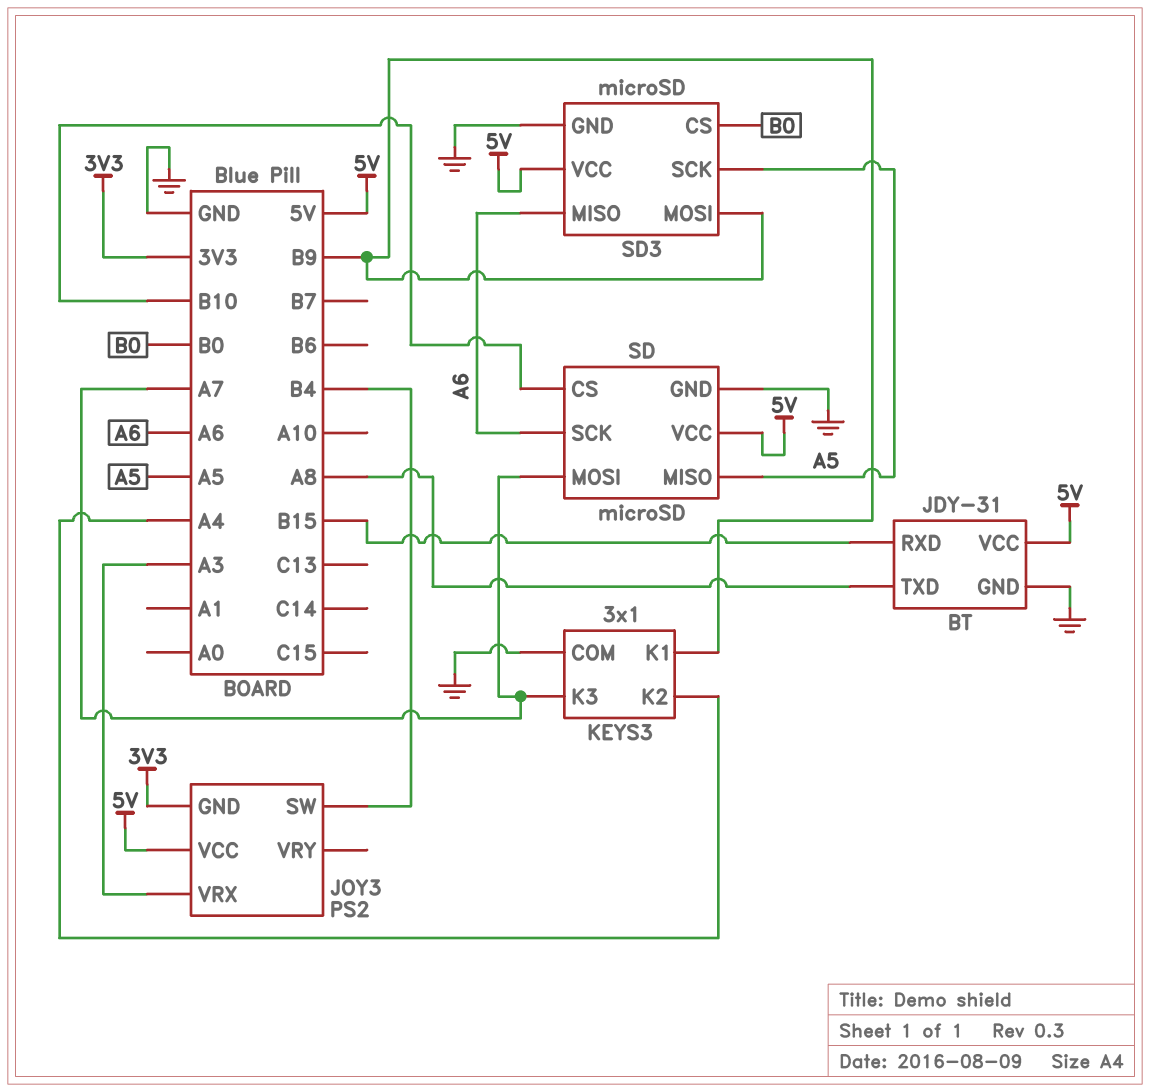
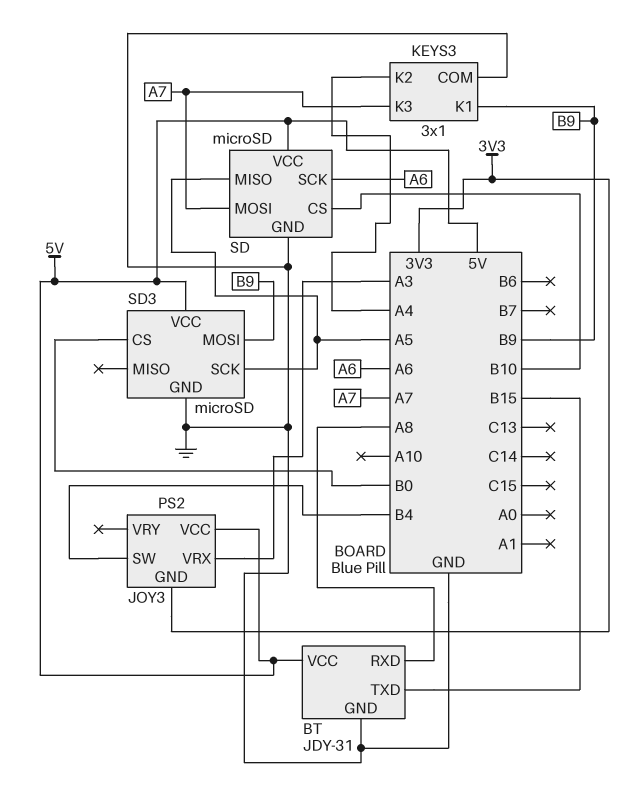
BT pin RXD: B15 -> A8
BT pin TXD: A8 -> B15
SD3 pin MISO: A6 -> none

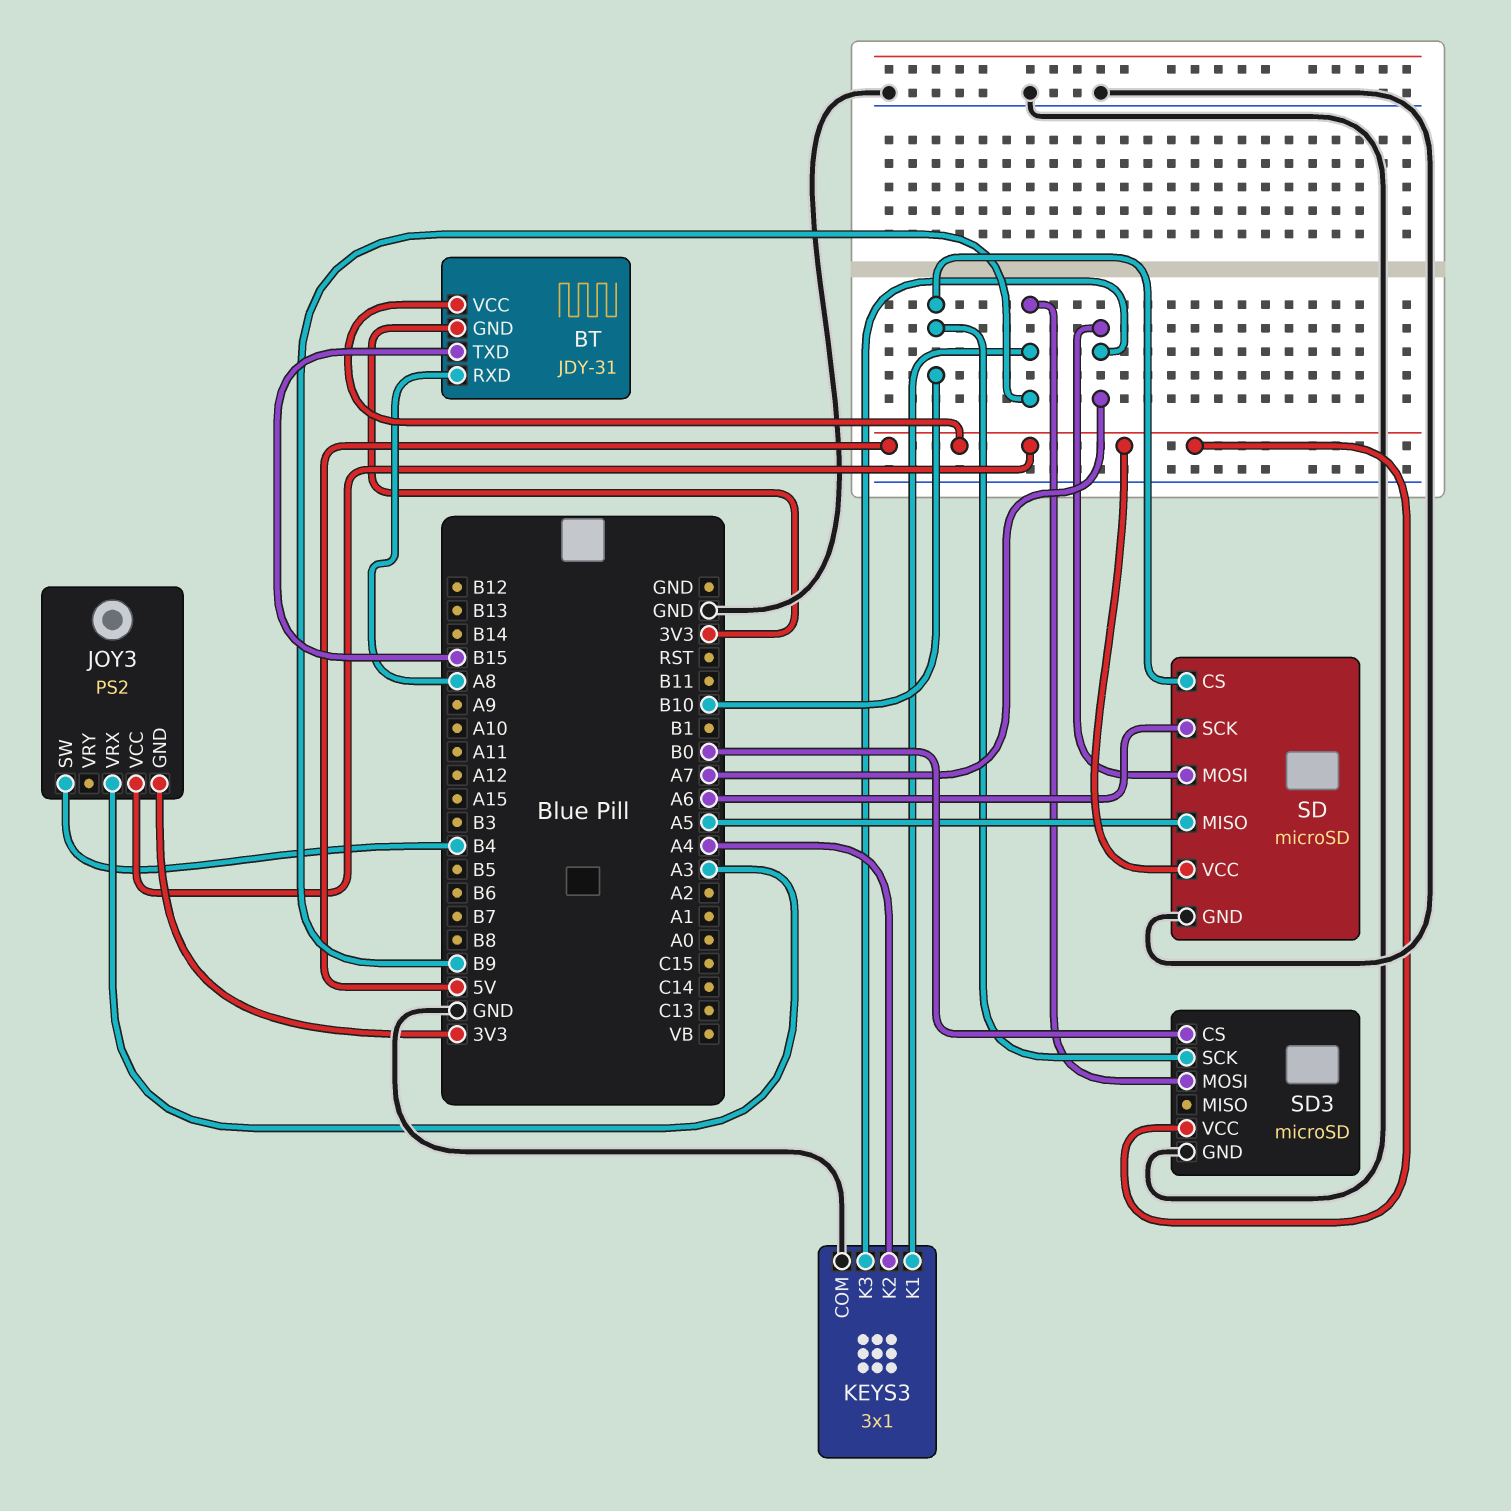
BT pin GND: GND -> 3V3
SD3 pin SCK: A5 -> B10

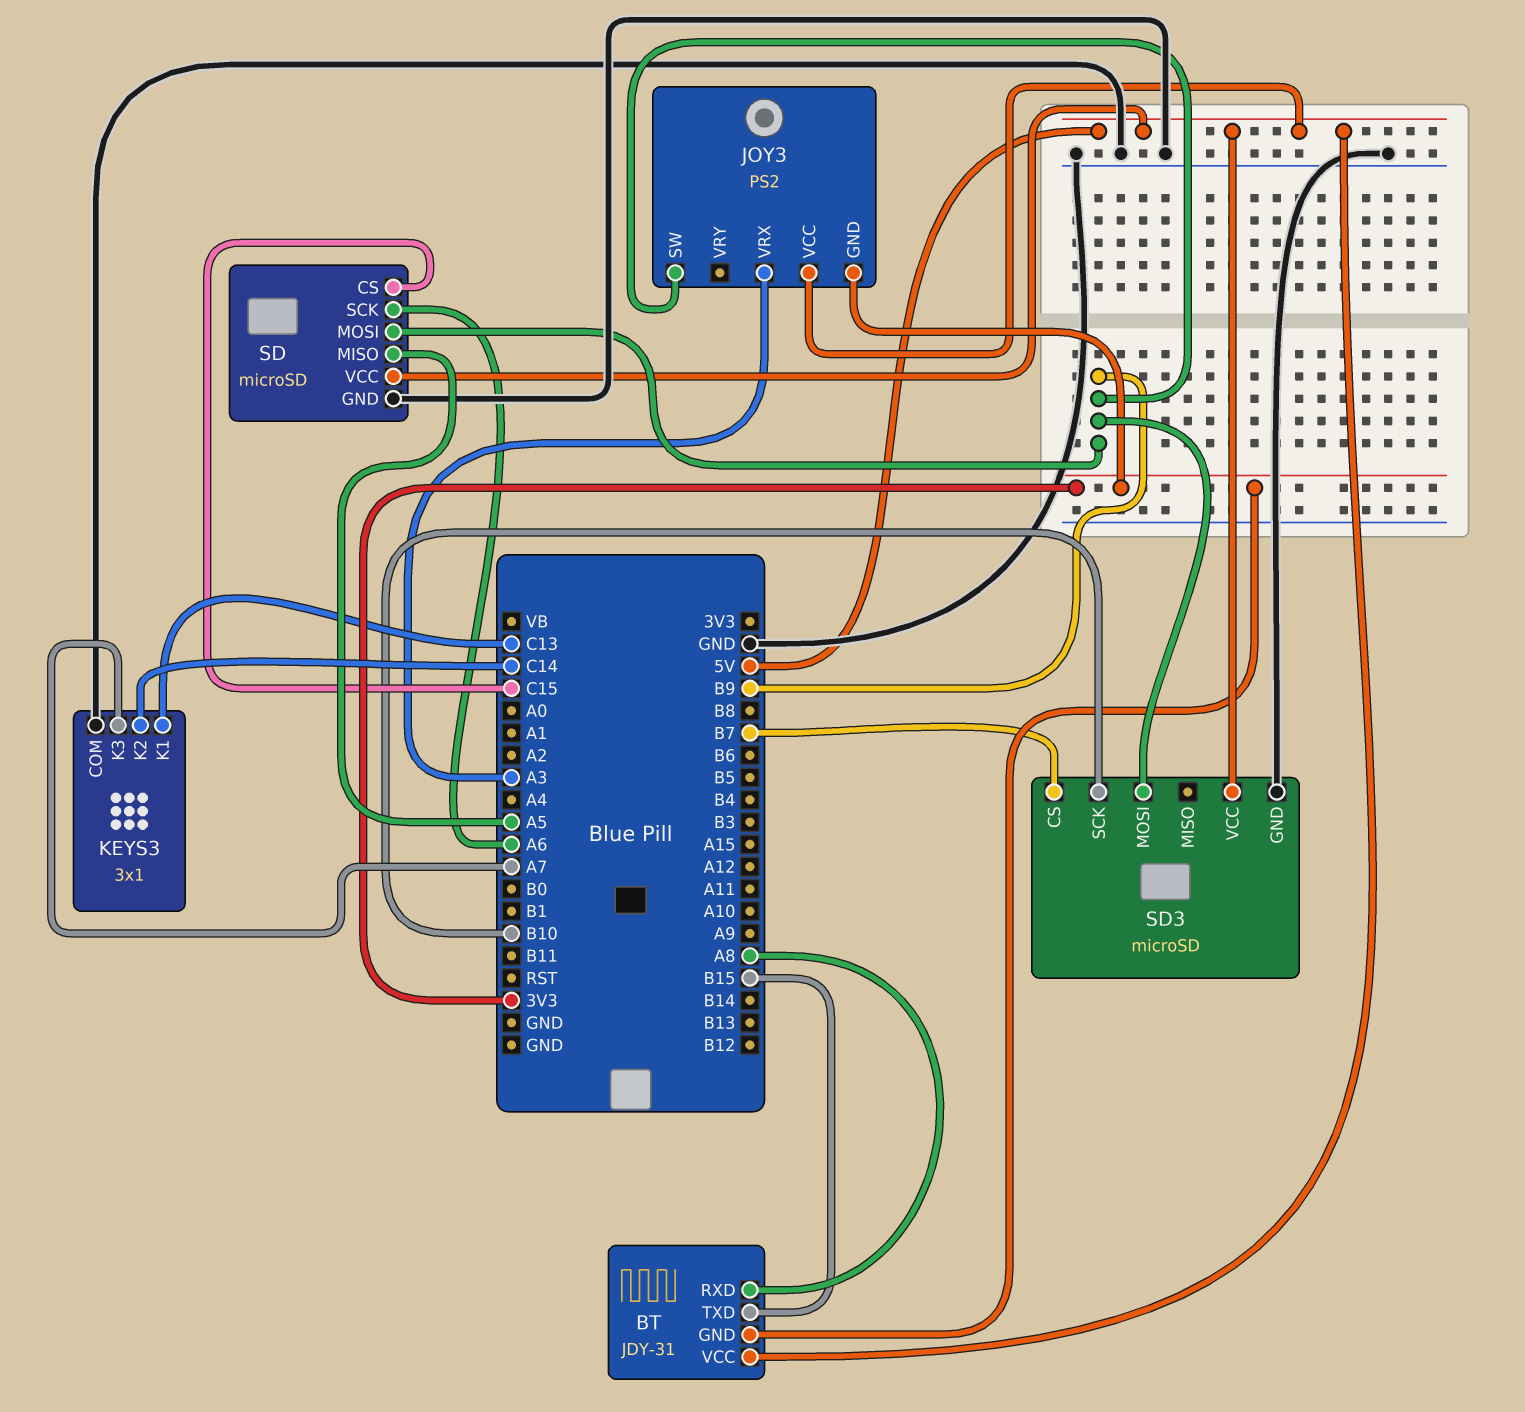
JOY3 pin SW: B4 -> B9
KEYS3 pin K1: B9 -> C13
KEYS3 pin K2: A4 -> C14
SD pin CS: B10 -> C15
SD pin MOSI: A7 -> B9
SD3 pin CS: B0 -> B7

